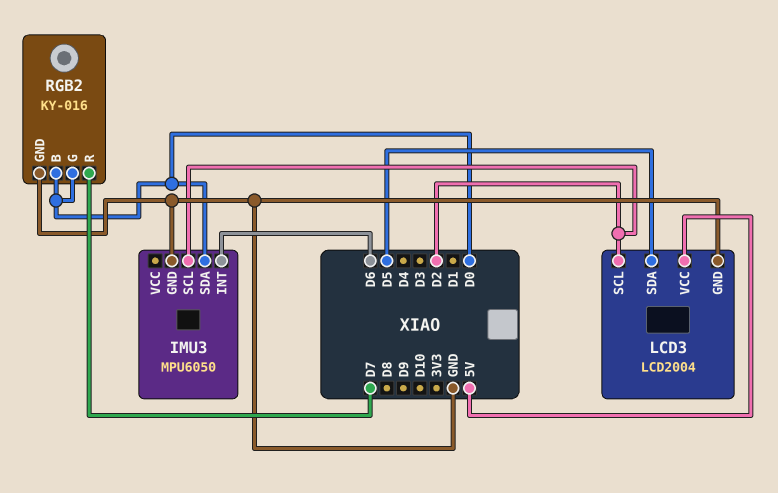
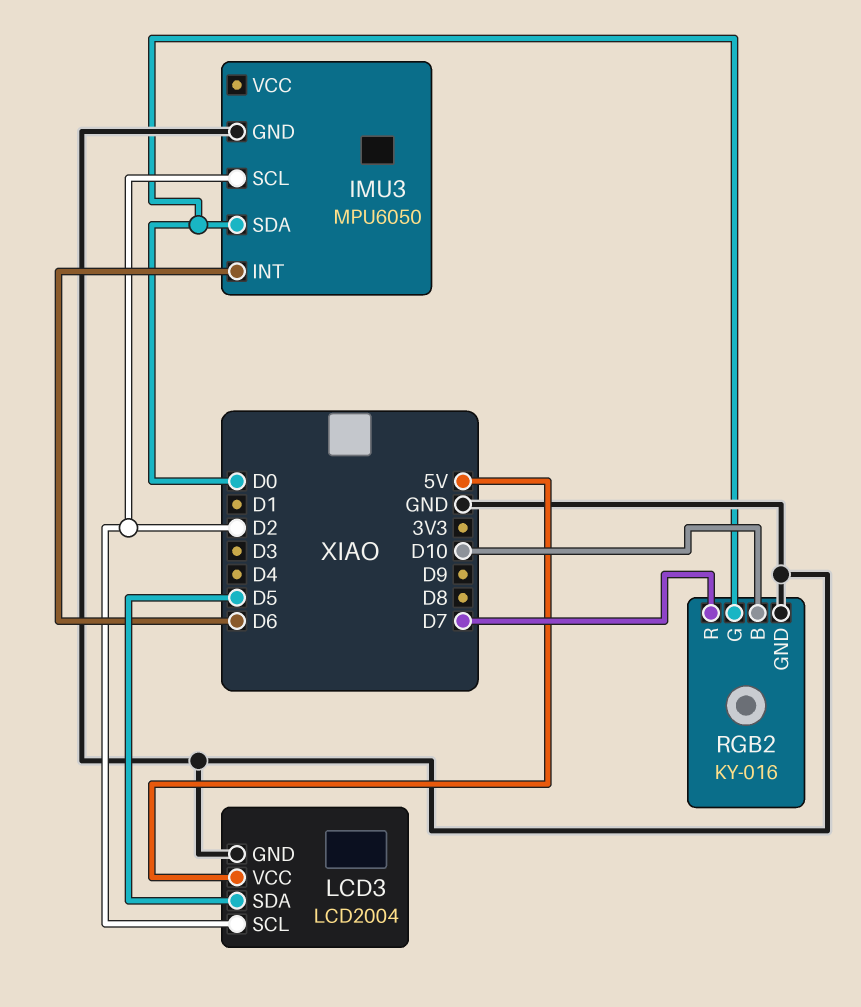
RGB2 pin B: D0 -> D10

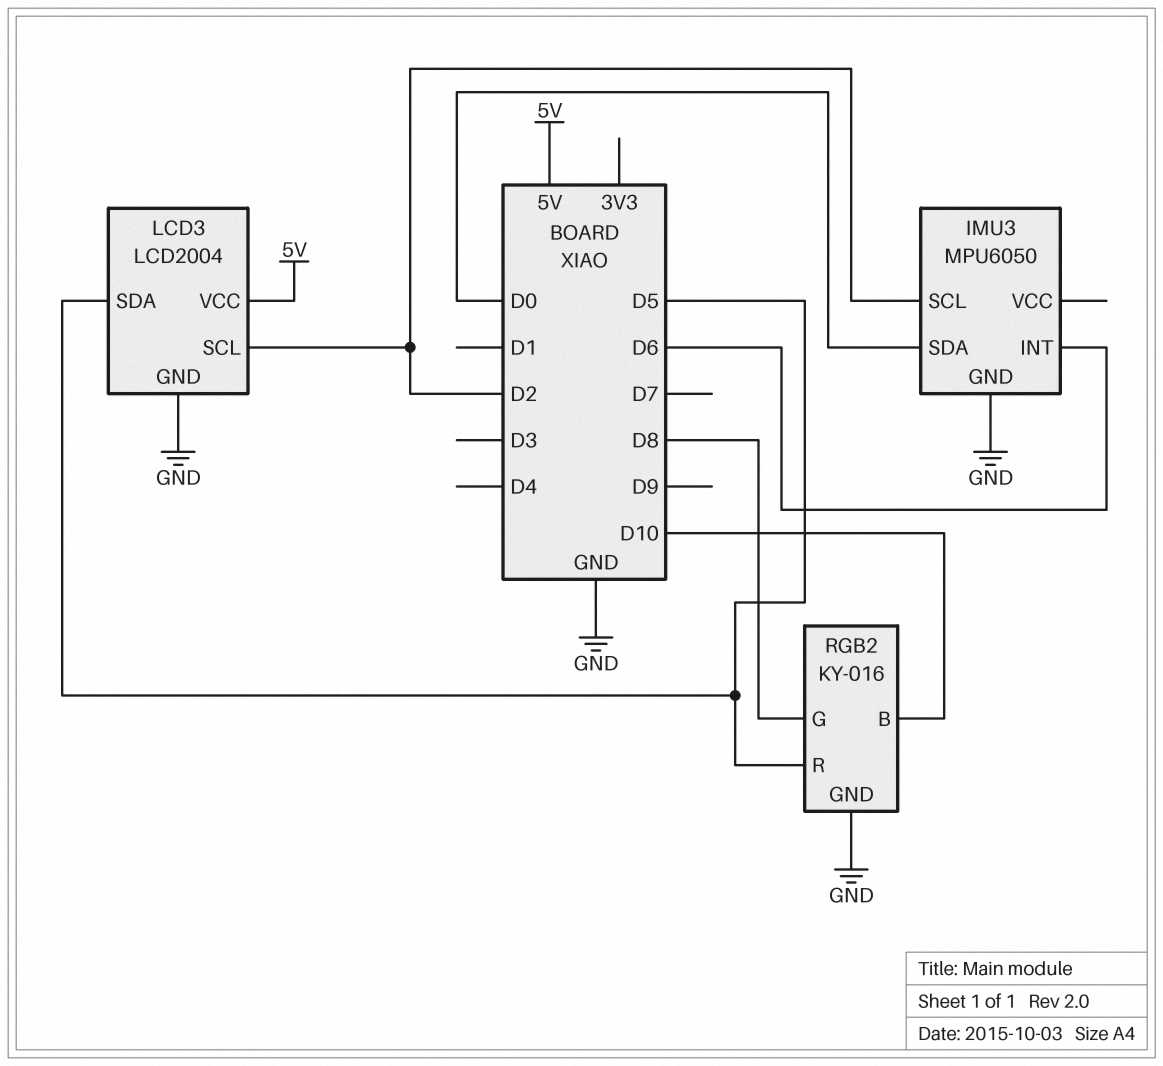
RGB2 pin G: D0 -> D8
RGB2 pin R: D7 -> D5

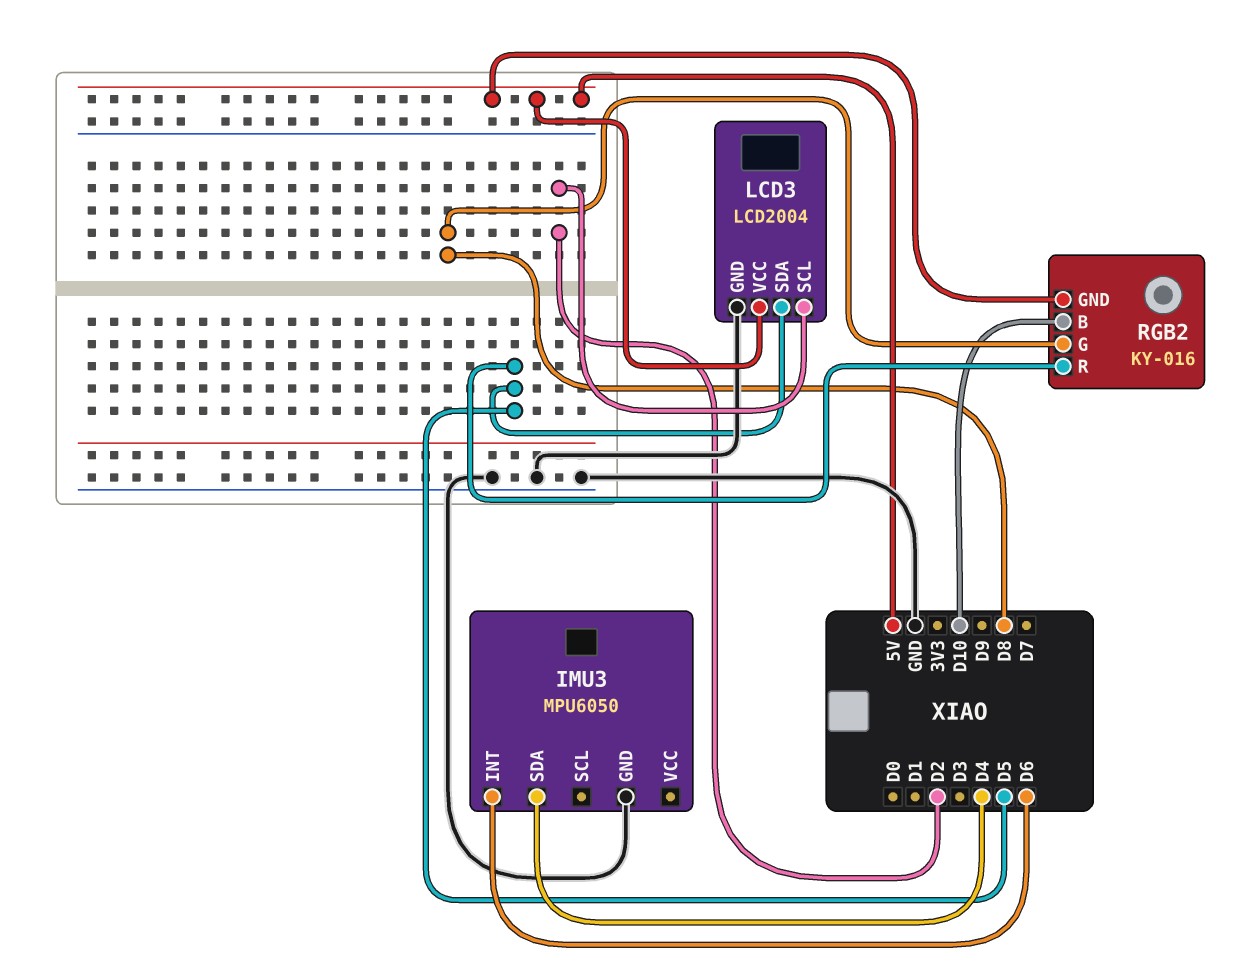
IMU3 pin SCL: D2 -> none
IMU3 pin SDA: D0 -> D4
RGB2 pin GND: GND -> 5V

